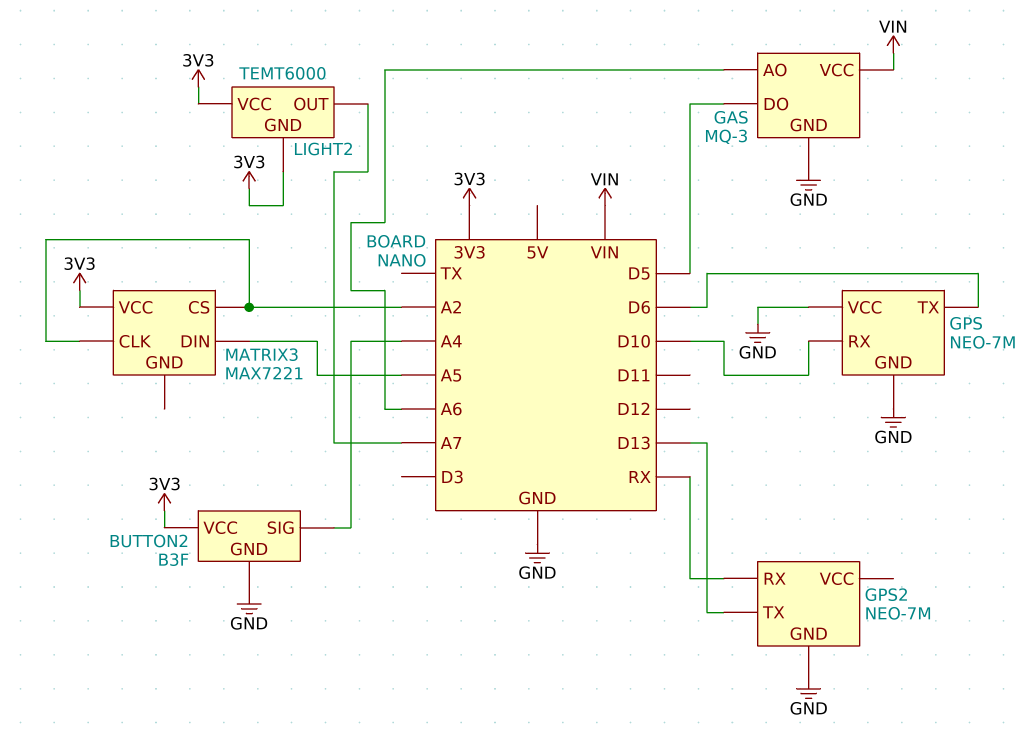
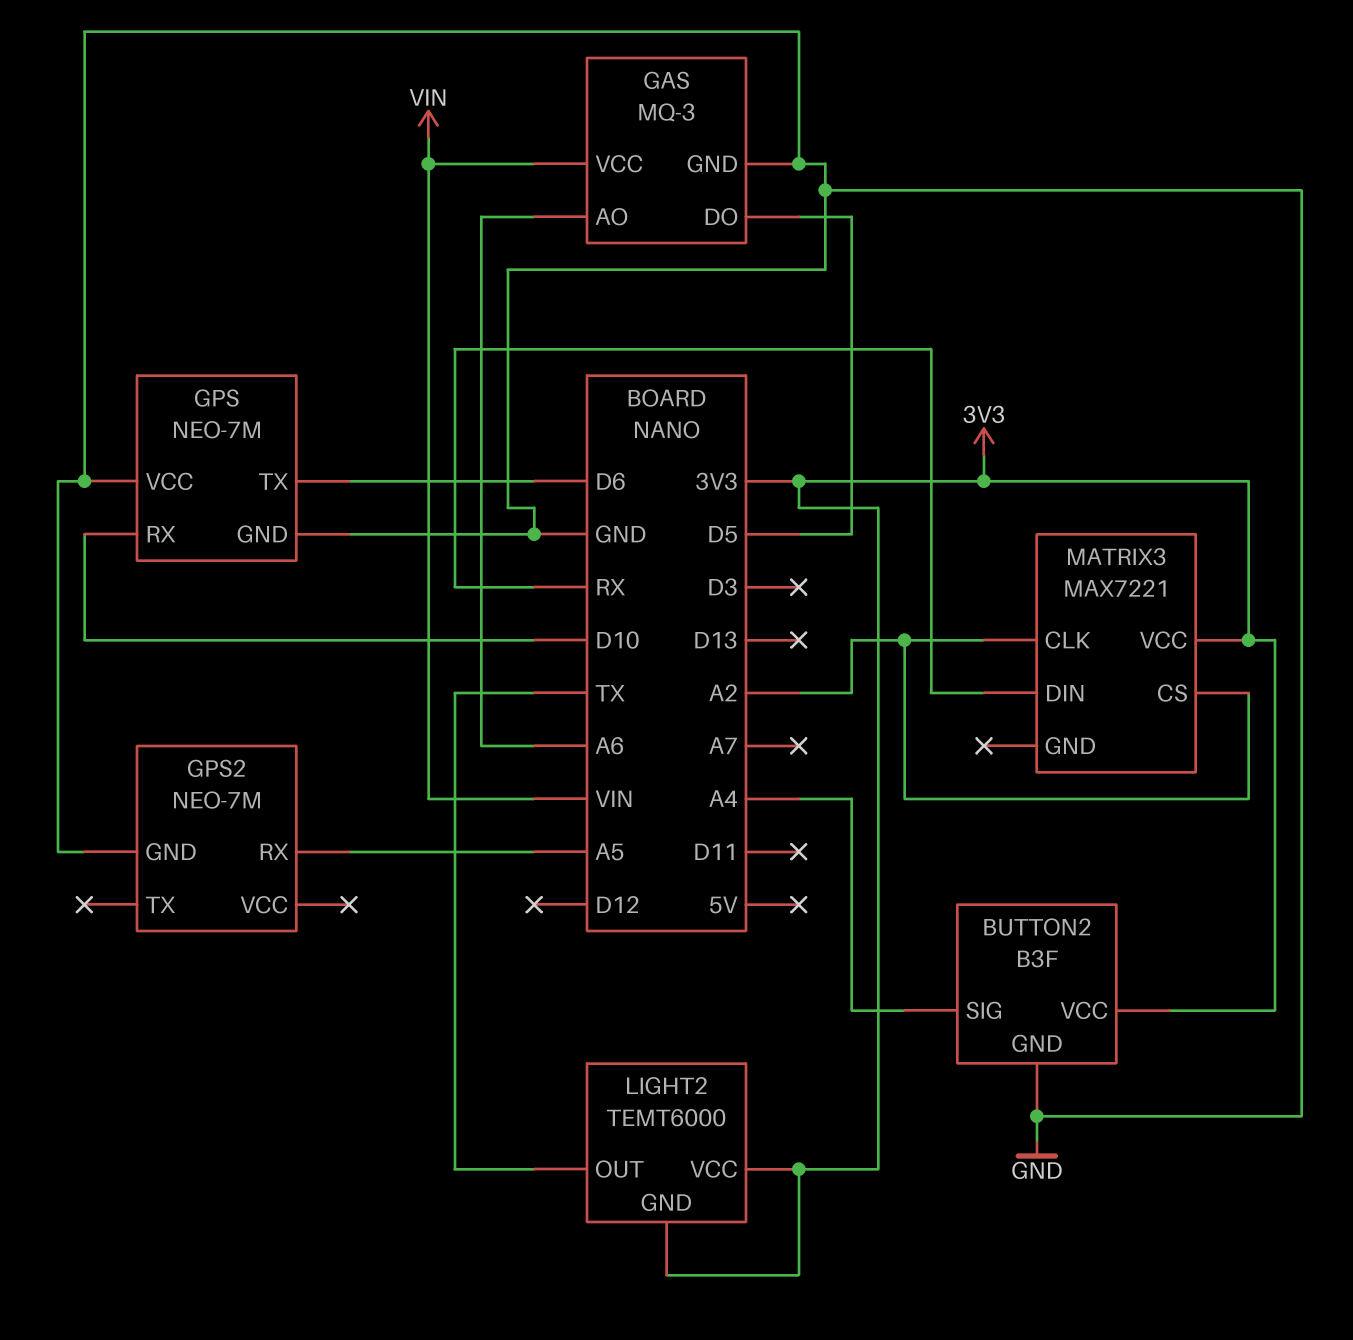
GPS2 pin RX: RX -> A5
GPS2 pin TX: D13 -> none
LIGHT2 pin OUT: A7 -> TX
MATRIX3 pin DIN: A5 -> RX

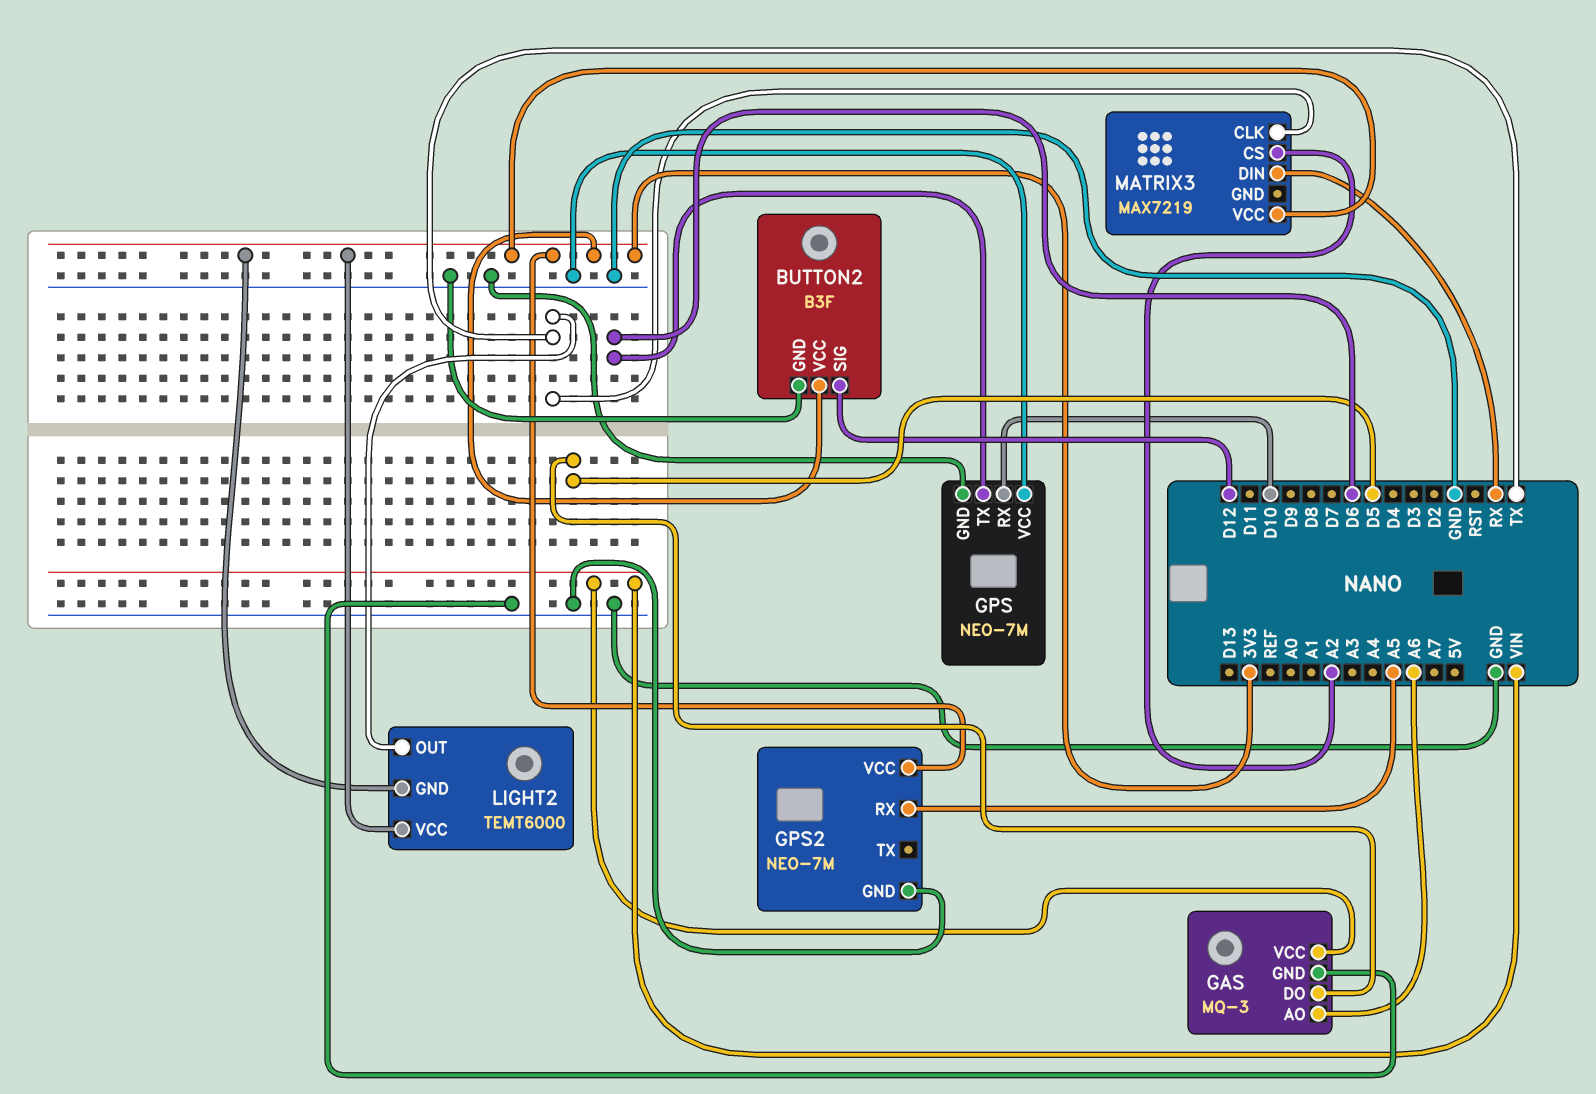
BUTTON2 pin SIG: A4 -> D12
GPS2 pin VCC: none -> 3V3
MATRIX3: MAX7221 -> MAX7219
MATRIX3 pin CLK: A2 -> TX

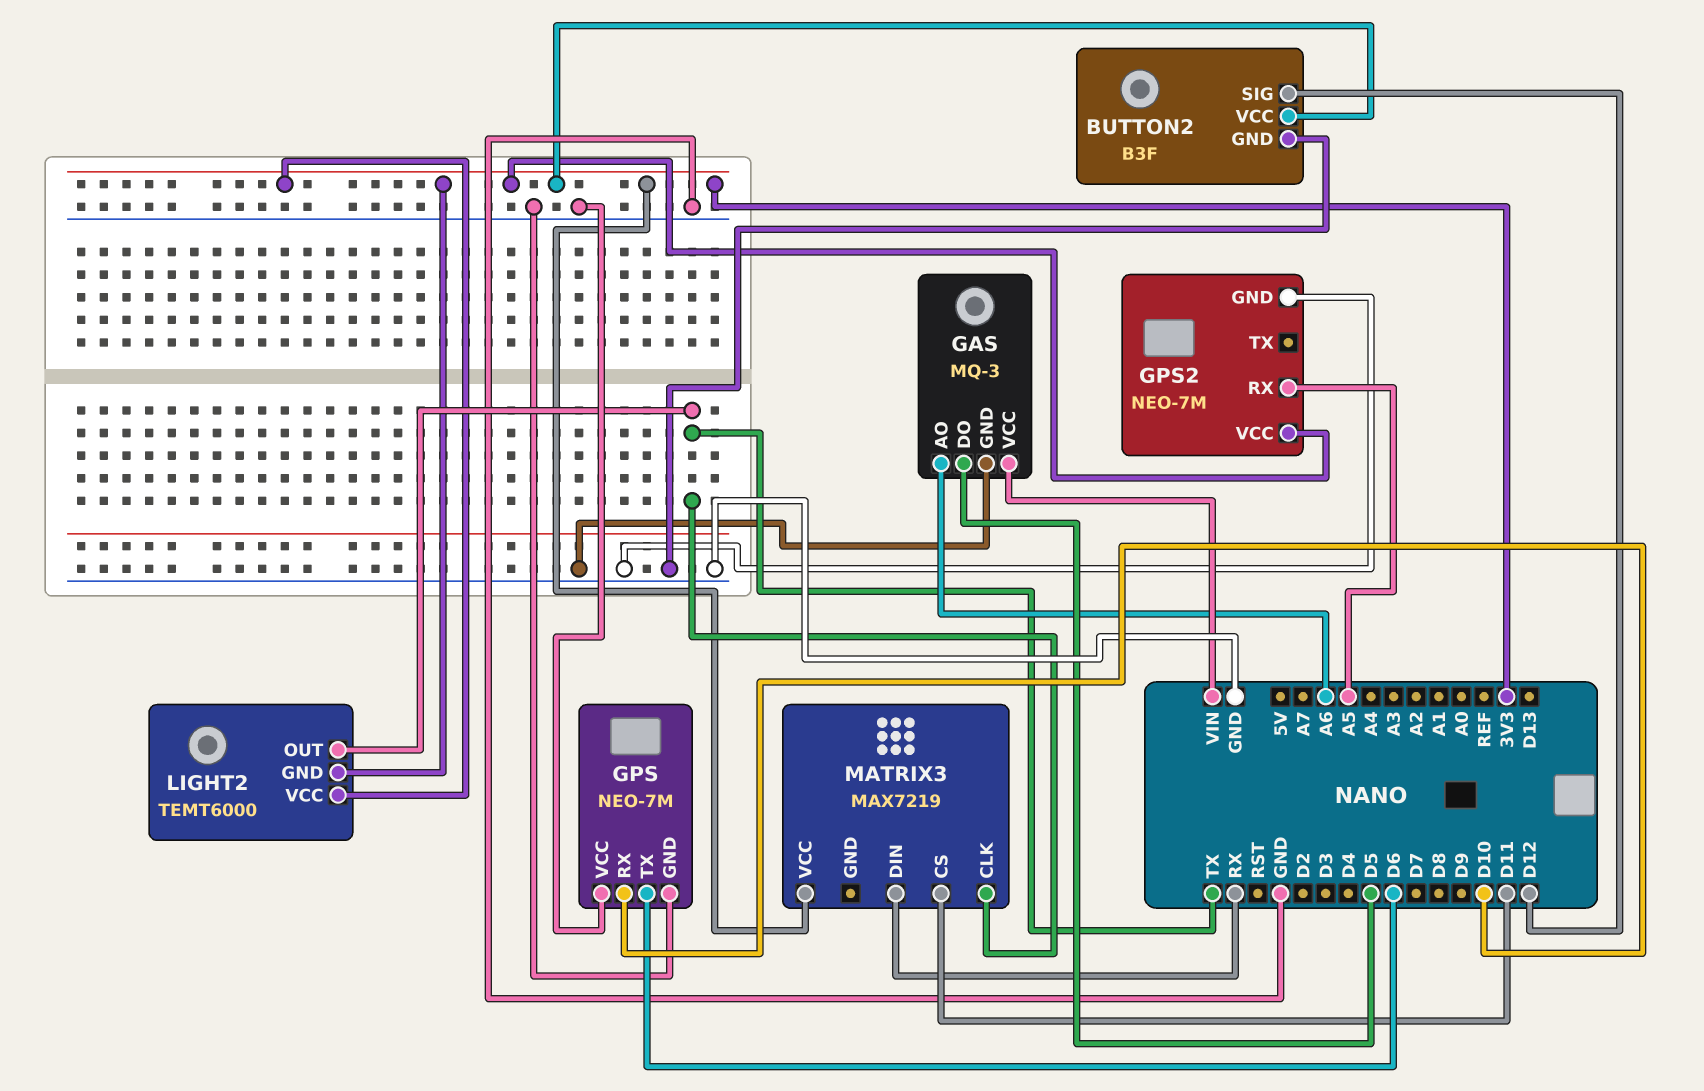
MATRIX3 pin CS: A2 -> D11

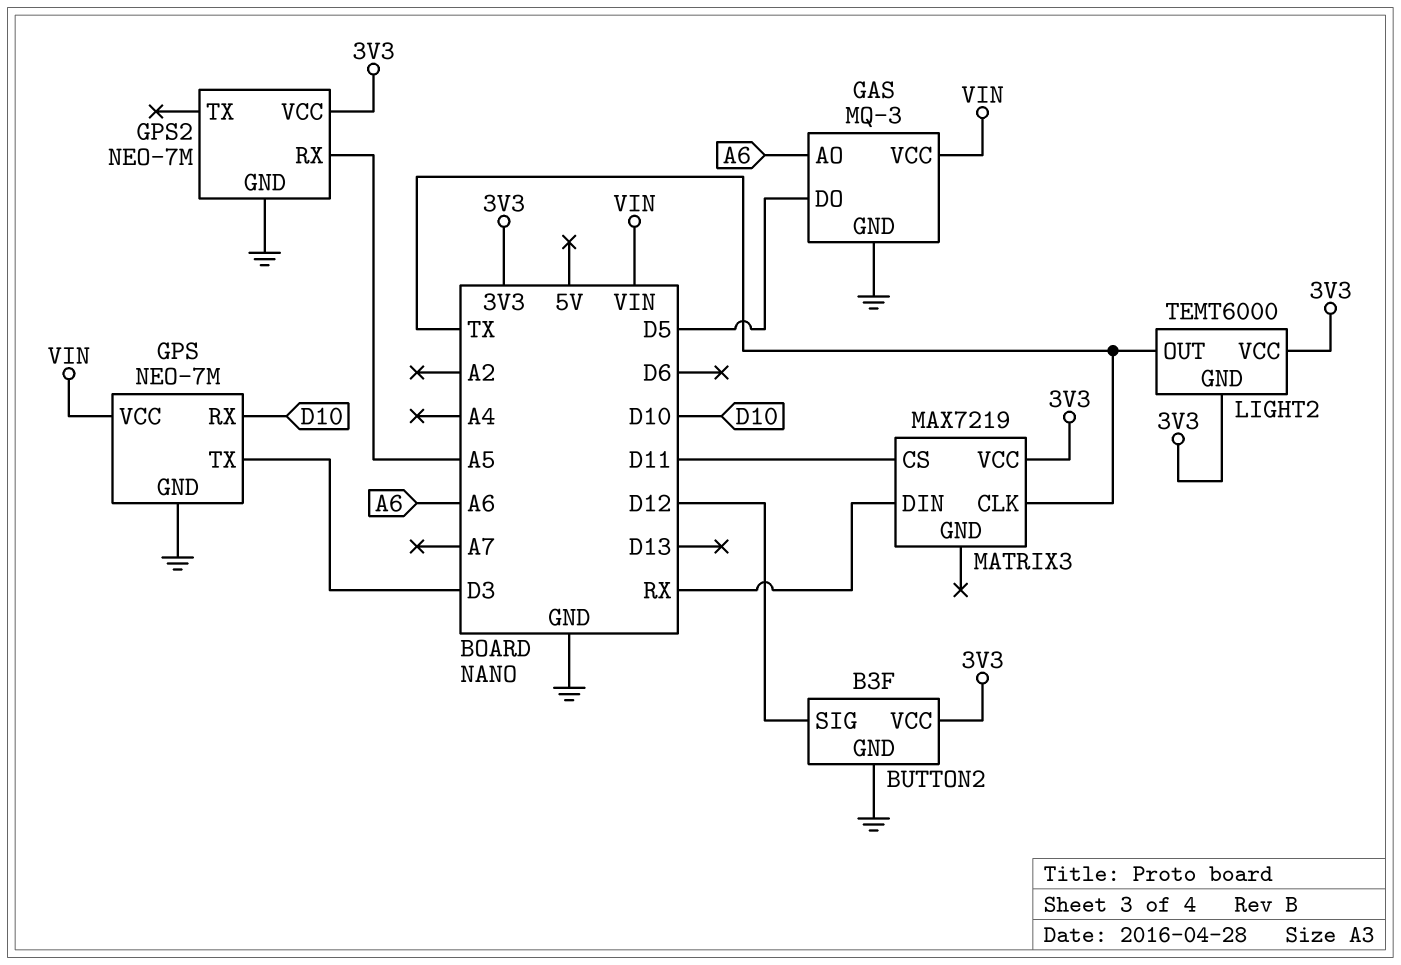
GPS pin TX: D6 -> D3
GPS pin VCC: GND -> VIN

